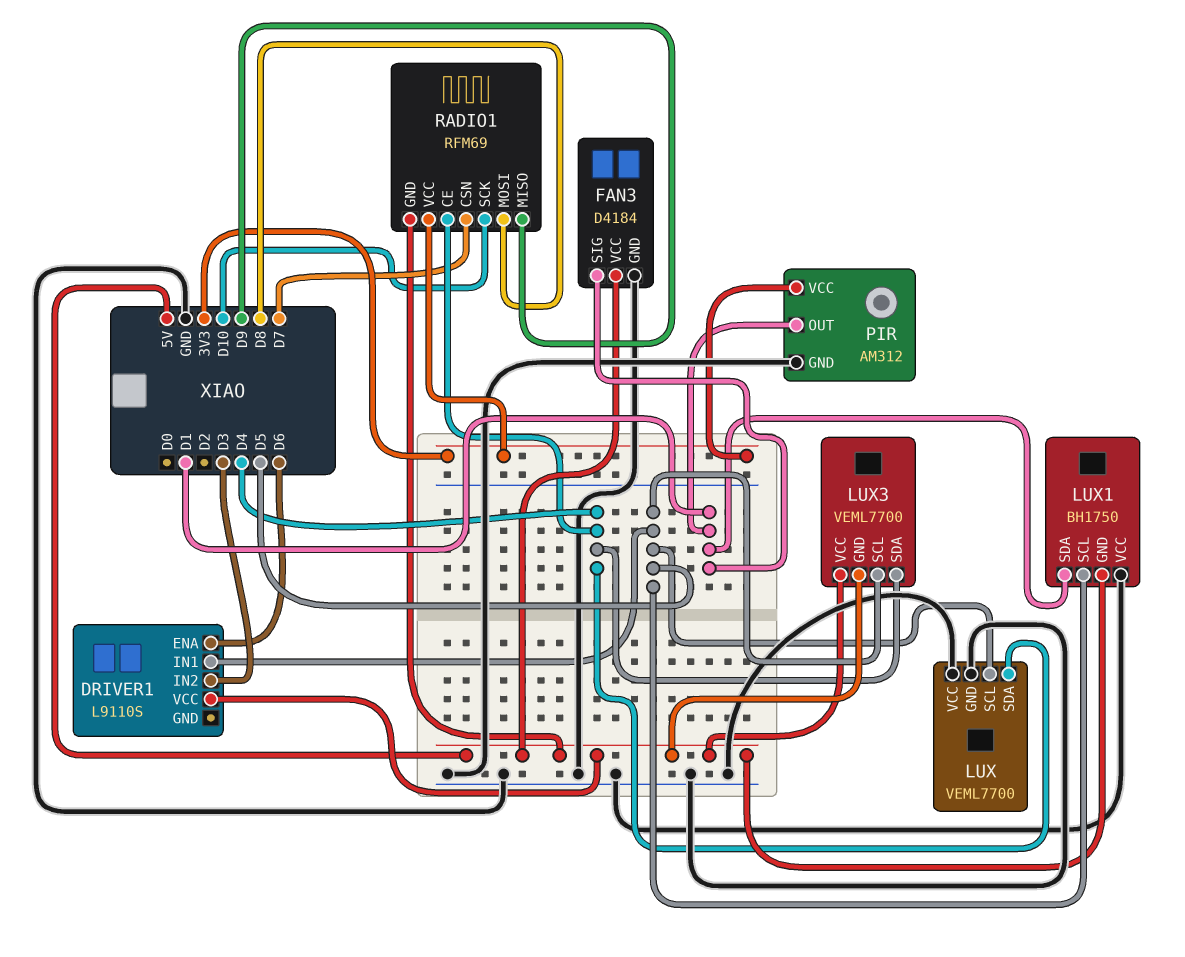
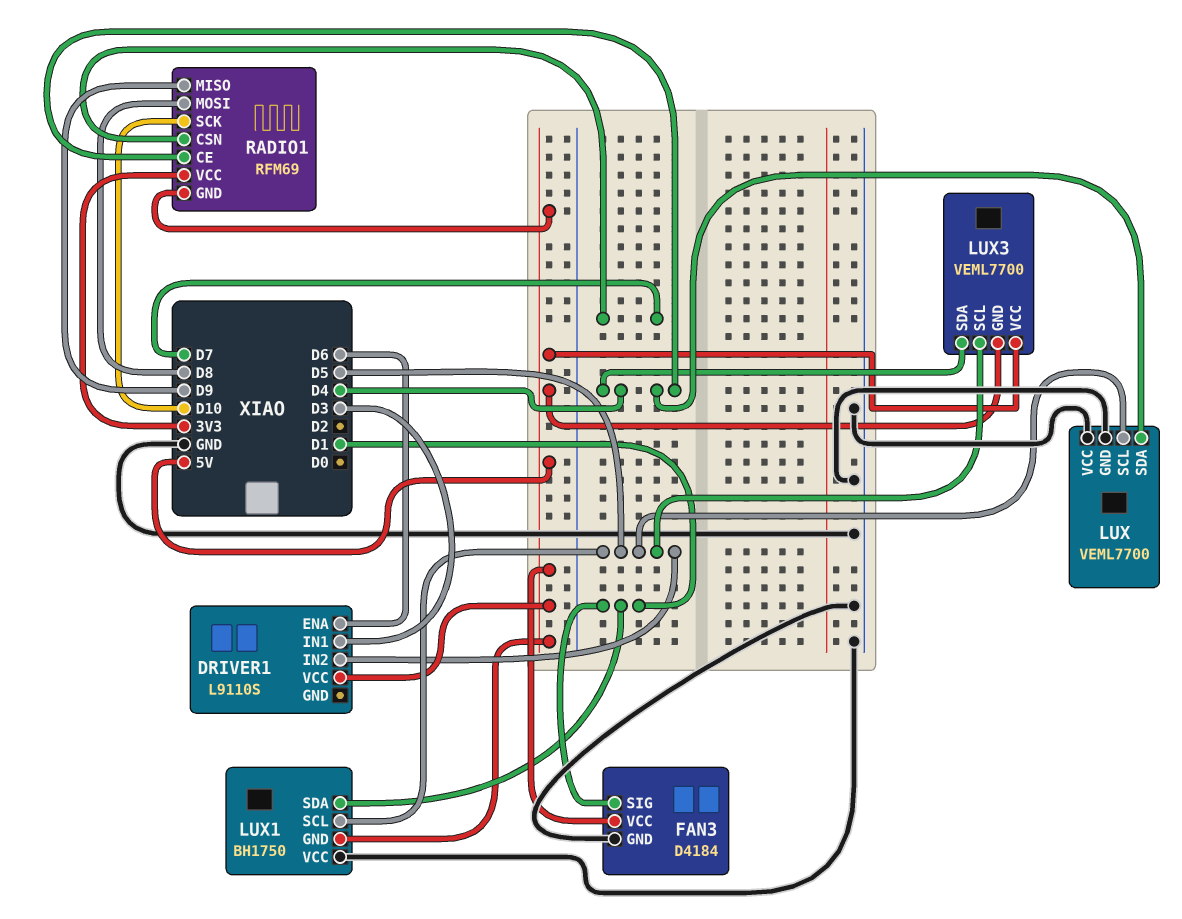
DRIVER1 pin IN1: D5 -> D3
DRIVER1 pin IN2: D3 -> D5
PIR: AM312 -> none
PIR pin GND: GND -> none
PIR pin OUT: D1 -> none
PIR pin VCC: 3V3 -> none

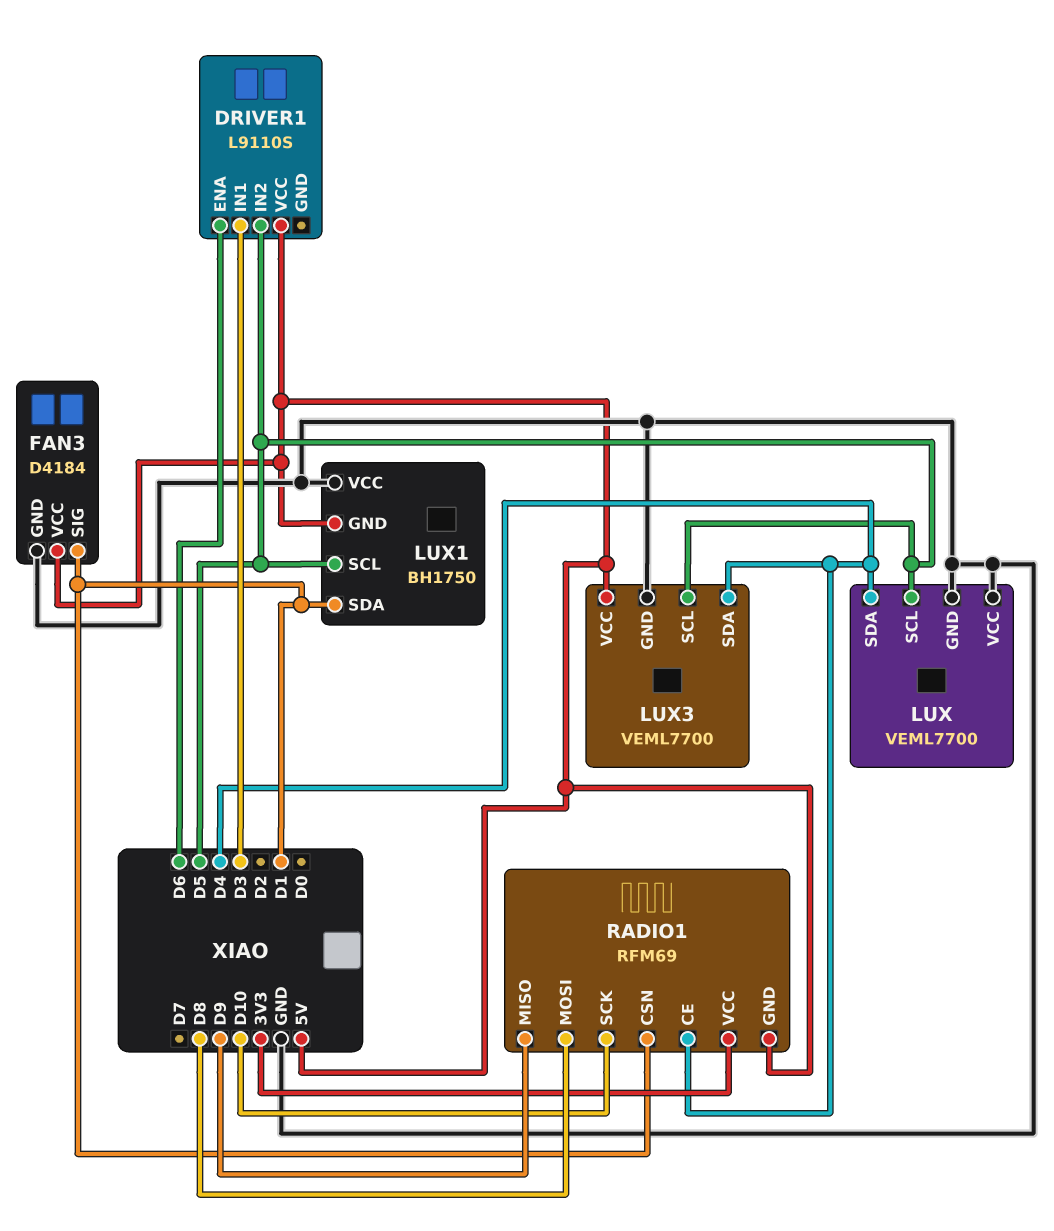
LUX3 pin GND: 5V -> GND
RADIO1 pin CSN: D7 -> D1

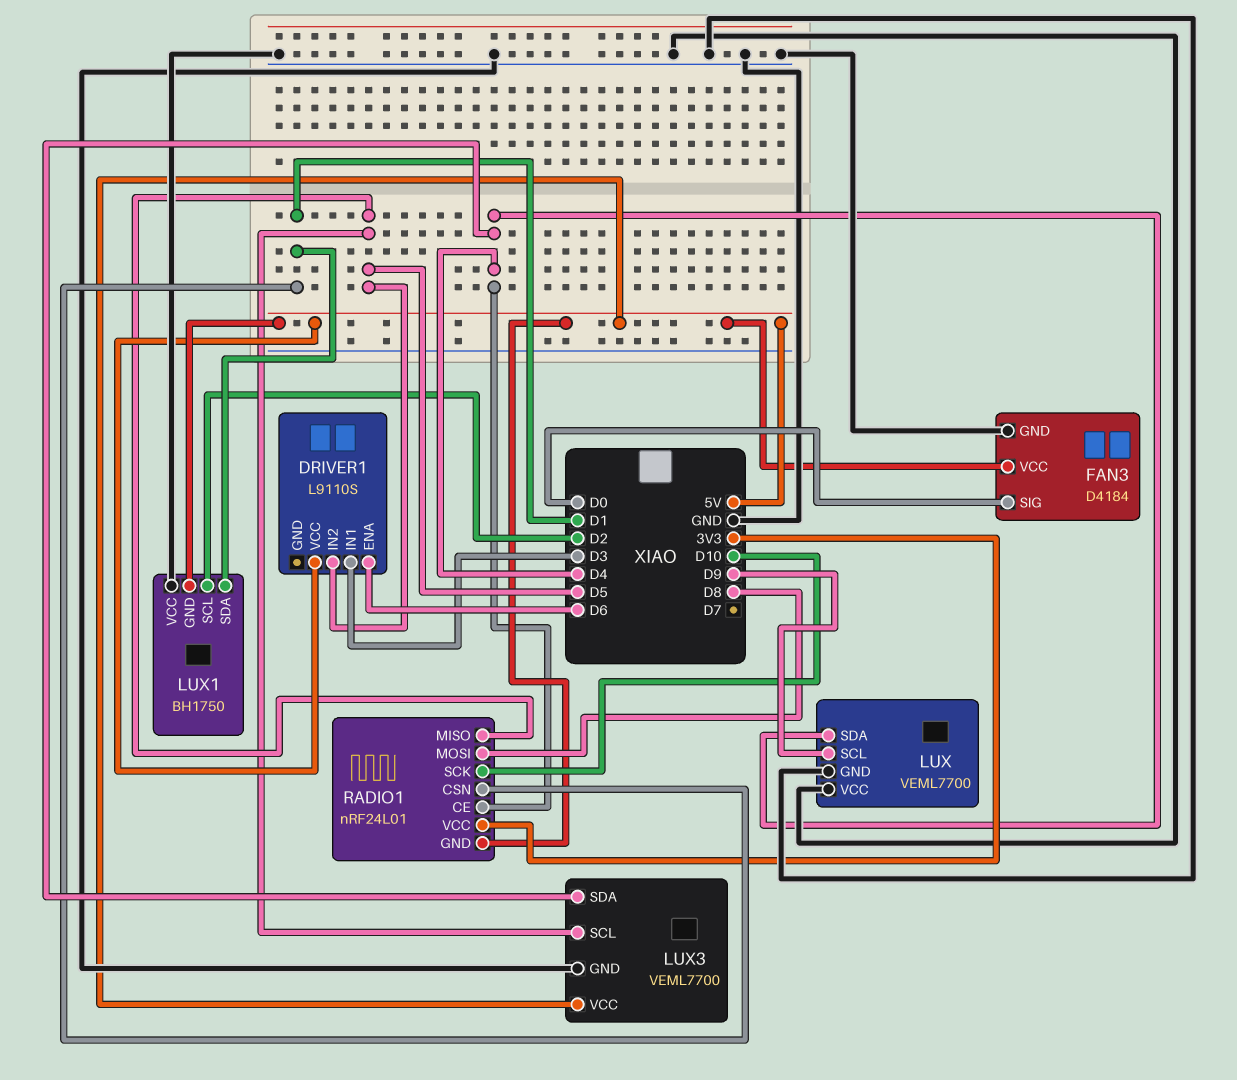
FAN3 pin SIG: D1 -> D0
LUX pin SCL: D5 -> D9
LUX1 pin SCL: D5 -> D2
RADIO1: RFM69 -> nRF24L01
RADIO1 pin MISO: D9 -> D5

